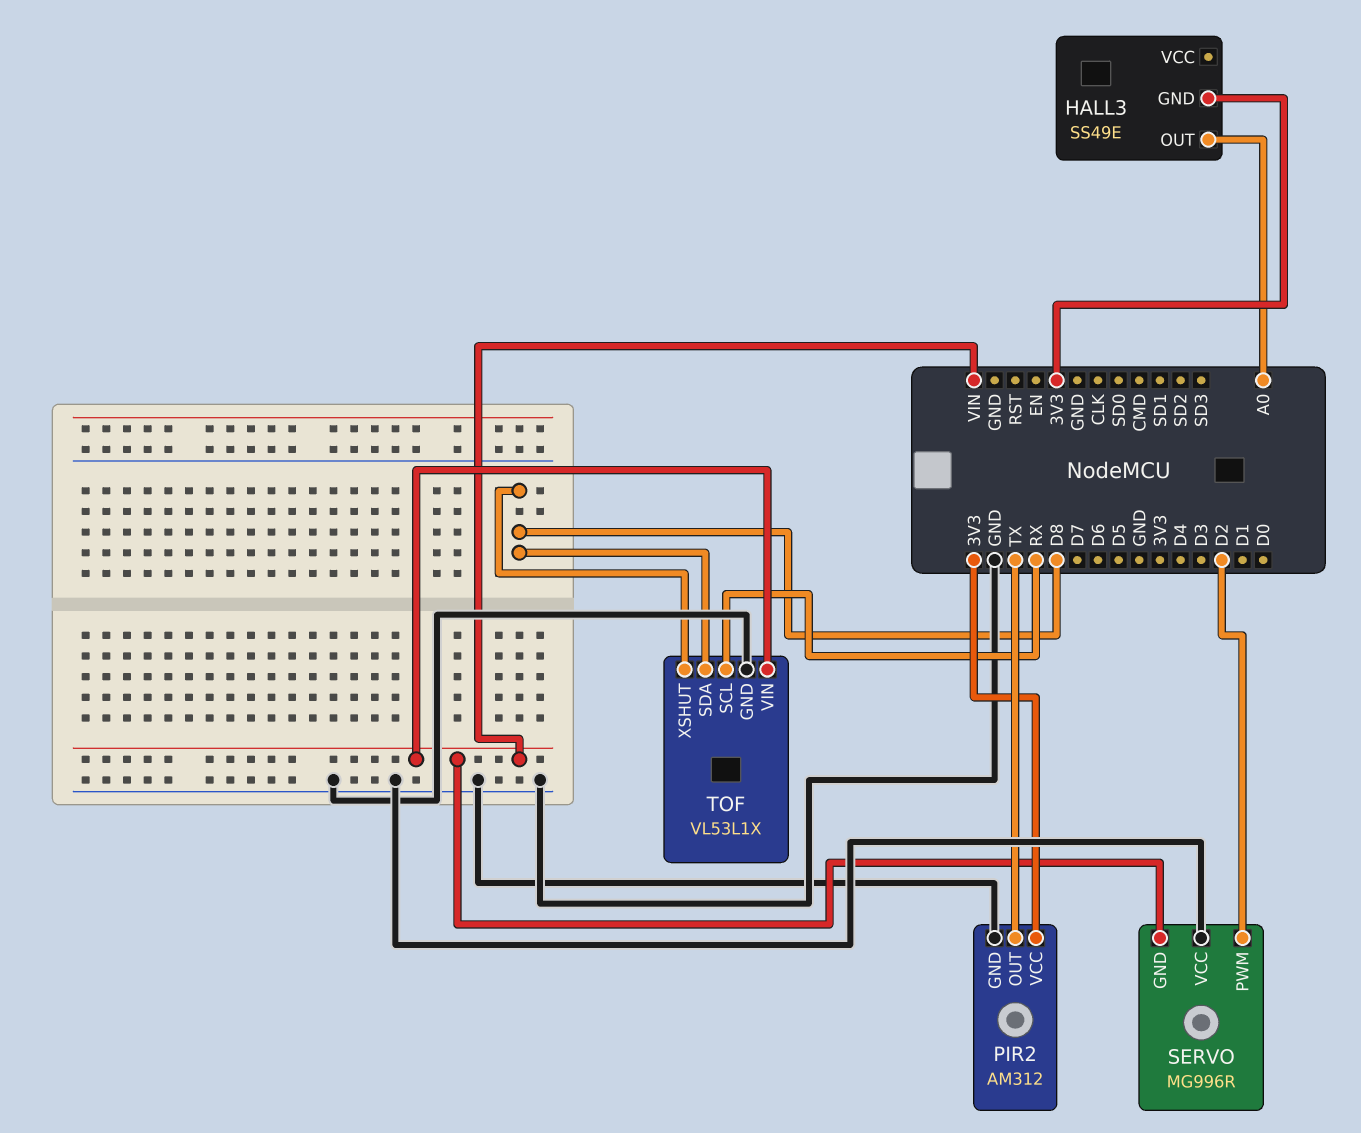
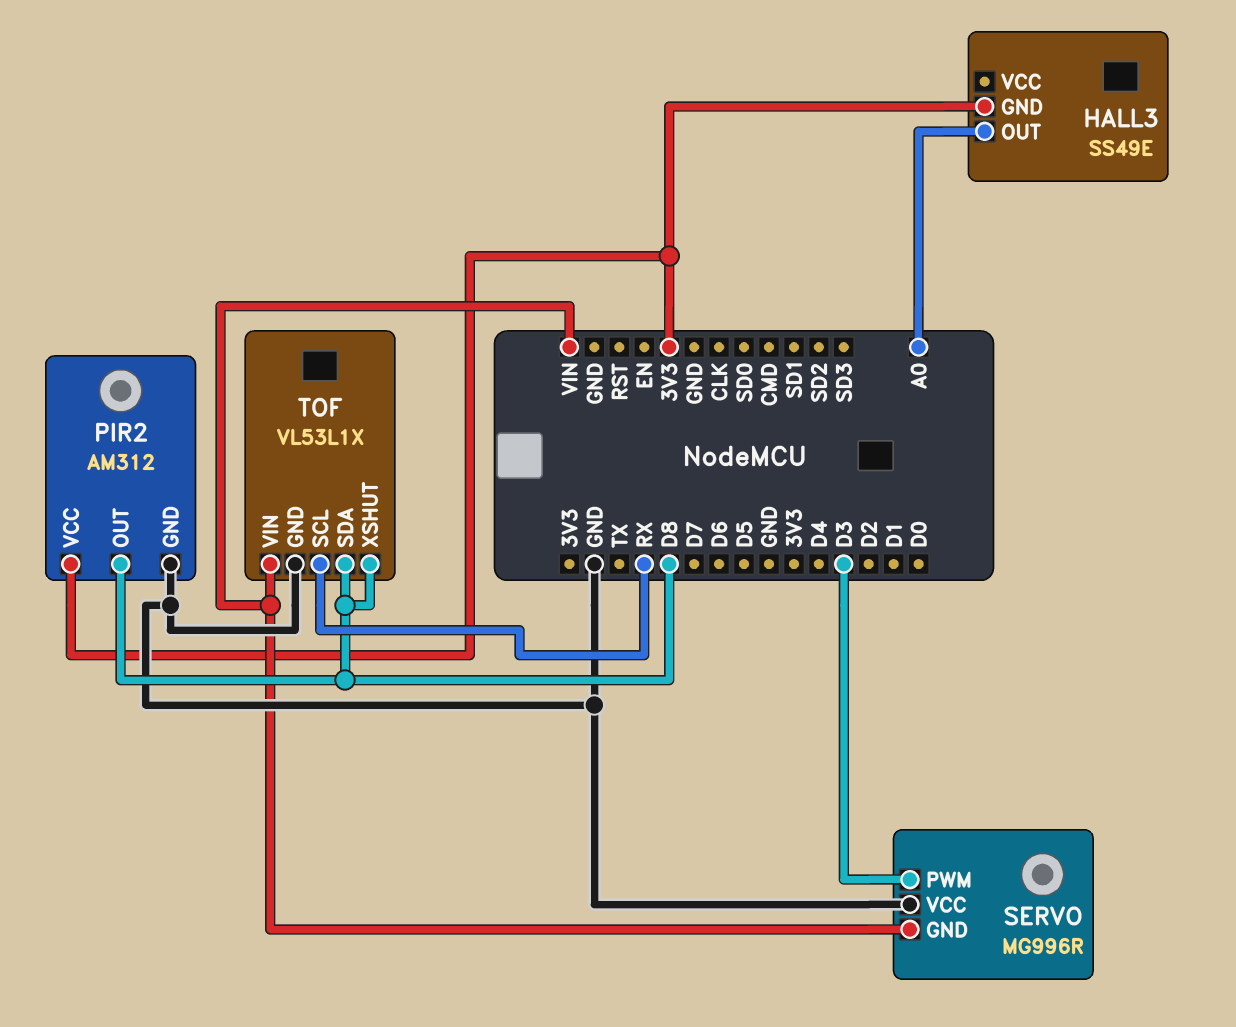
PIR2 pin OUT: TX -> D8
SERVO pin PWM: D2 -> D3

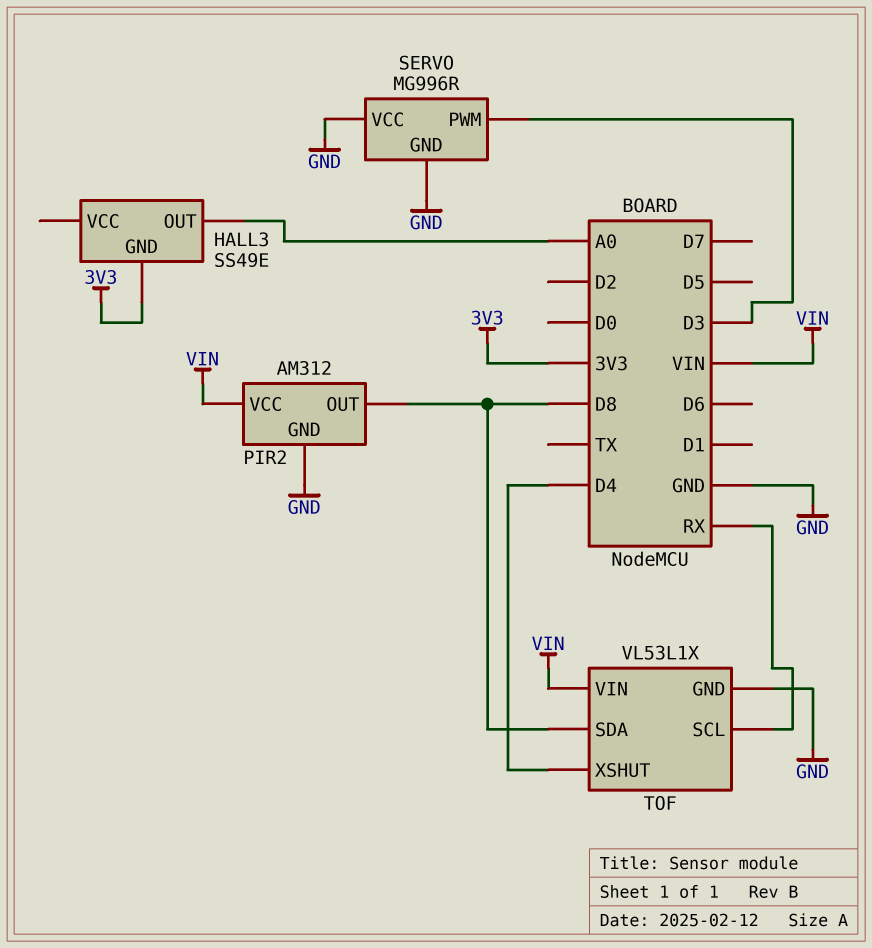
PIR2 pin VCC: 3V3 -> VIN
SERVO pin GND: VIN -> GND
TOF pin XSHUT: D8 -> D4

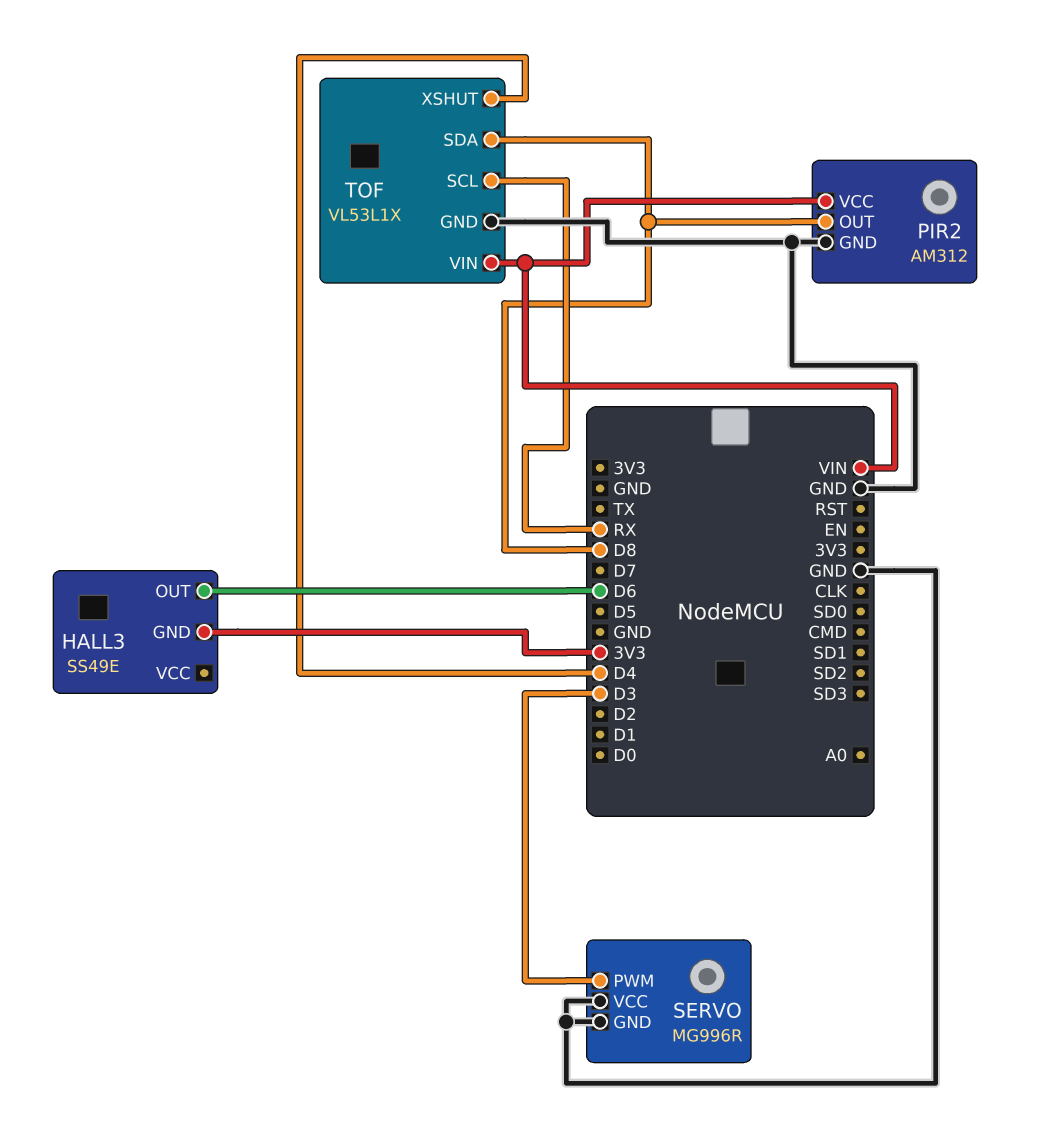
HALL3 pin OUT: A0 -> D6

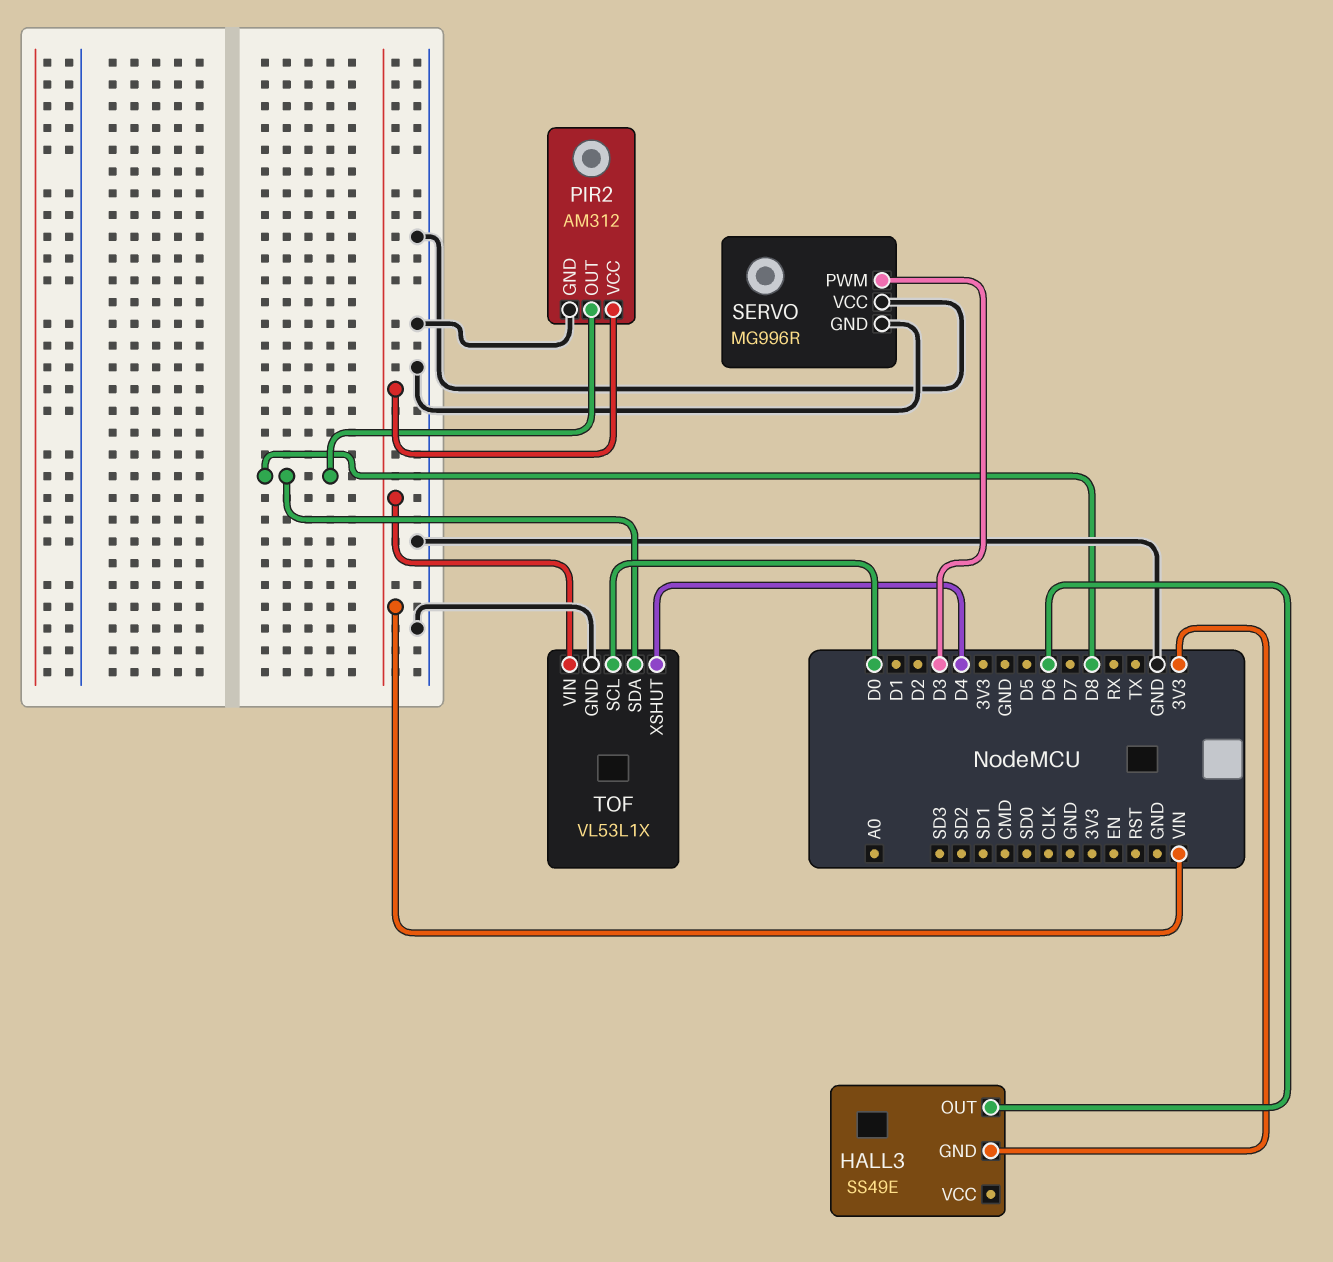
TOF pin SCL: RX -> D0

